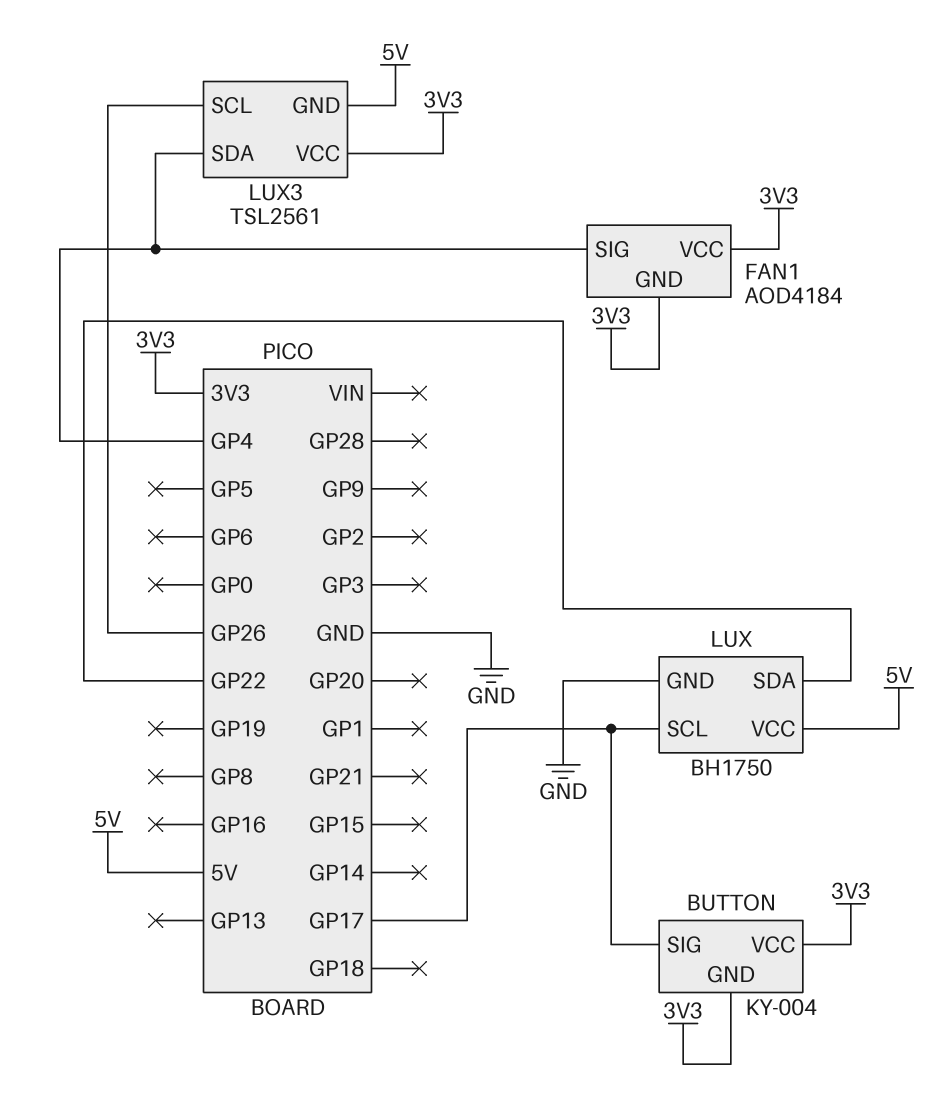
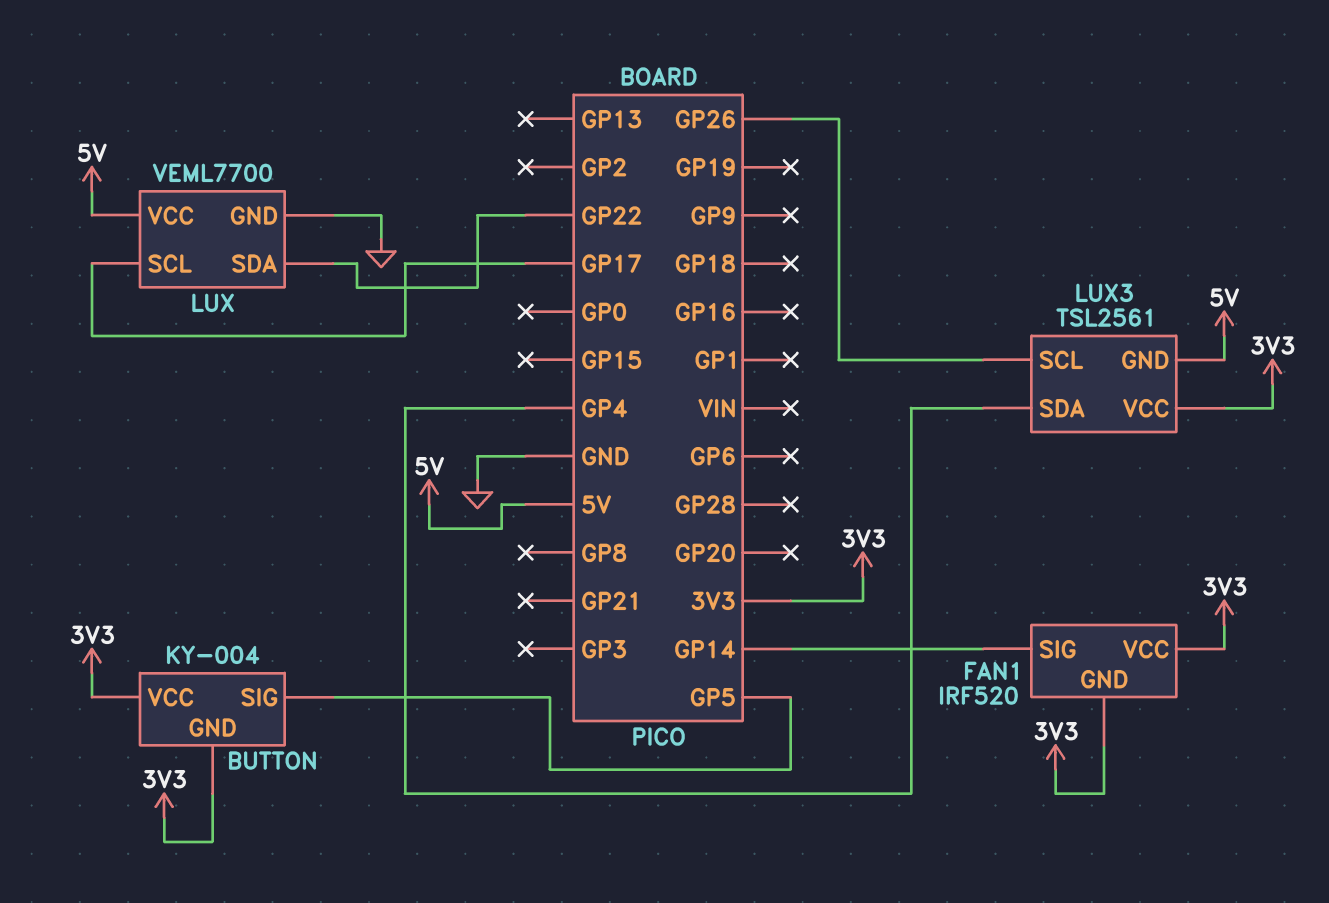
BUTTON pin SIG: GP17 -> GP5
FAN1: AOD4184 -> IRF520
FAN1 pin SIG: GP4 -> GP14
LUX: BH1750 -> VEML7700

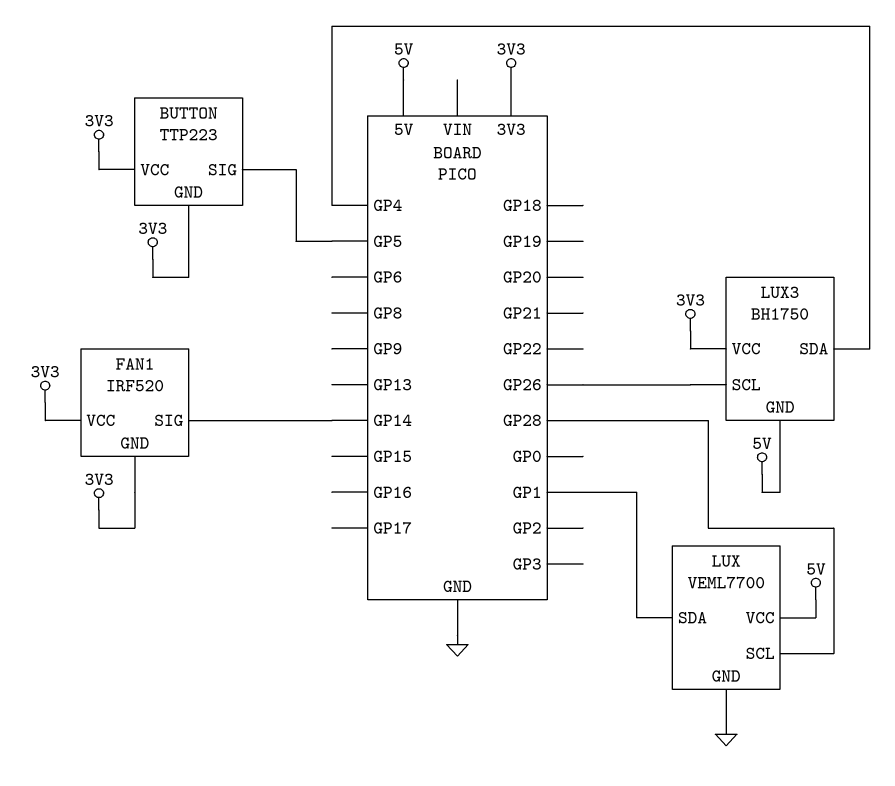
BUTTON: KY-004 -> TTP223
LUX pin SCL: GP17 -> GP28
LUX pin SDA: GP22 -> GP1
LUX3: TSL2561 -> BH1750

